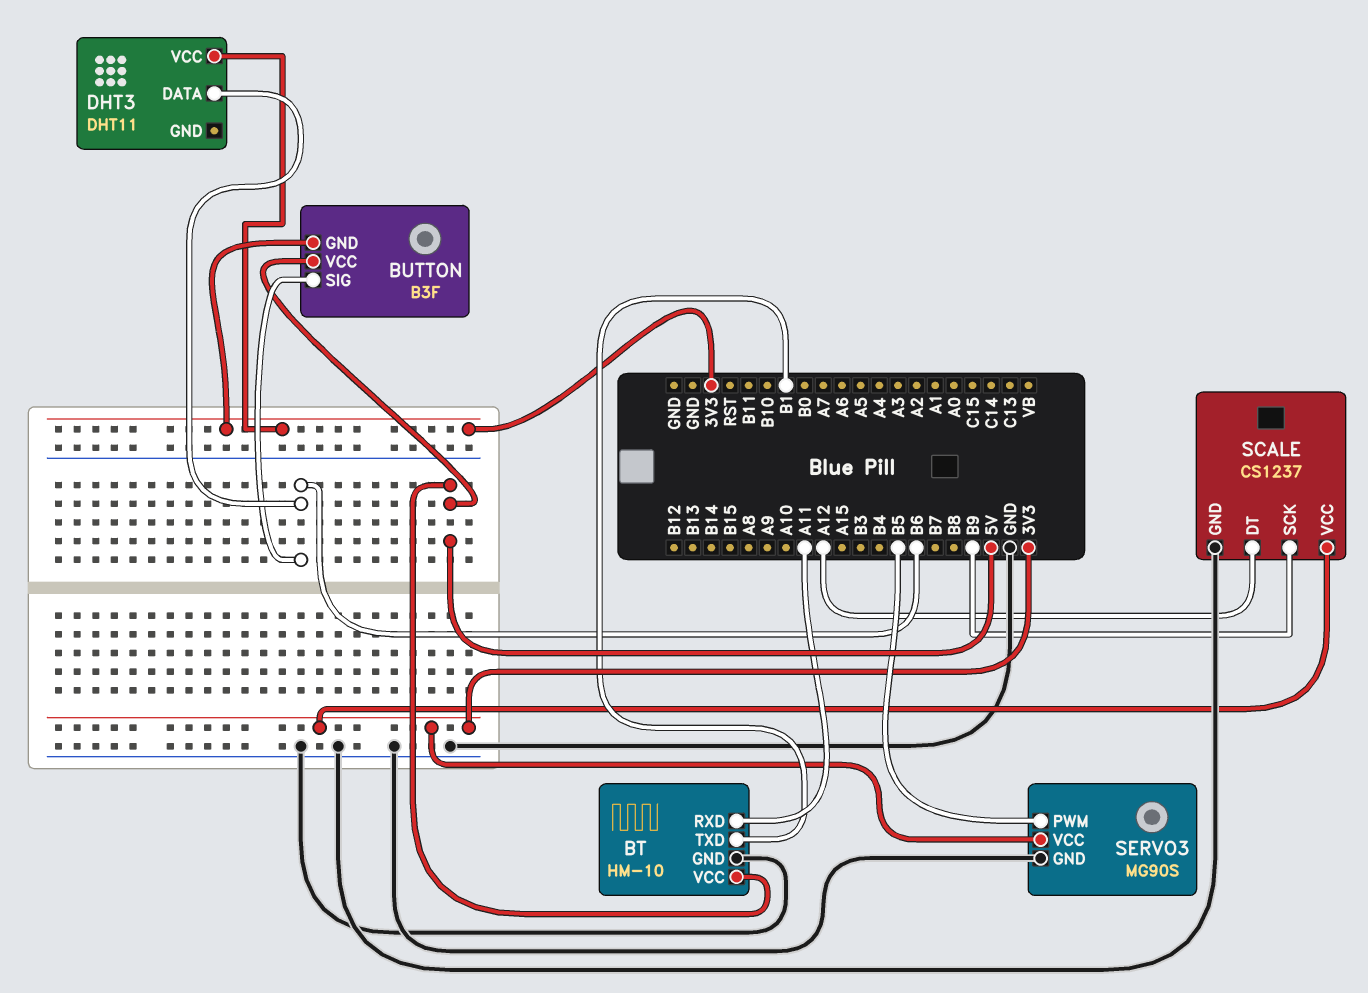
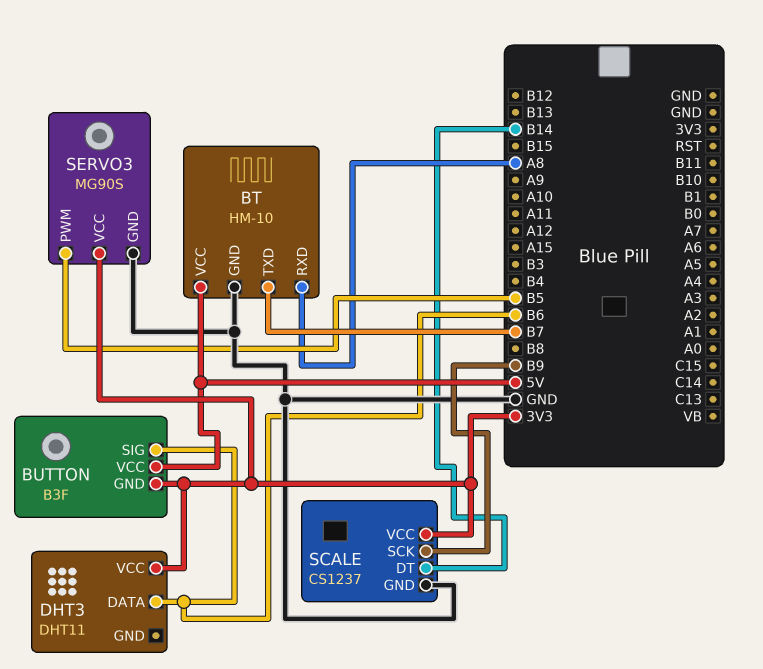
BT pin RXD: A11 -> A8
BT pin TXD: B1 -> B7
SCALE pin DT: A12 -> B14

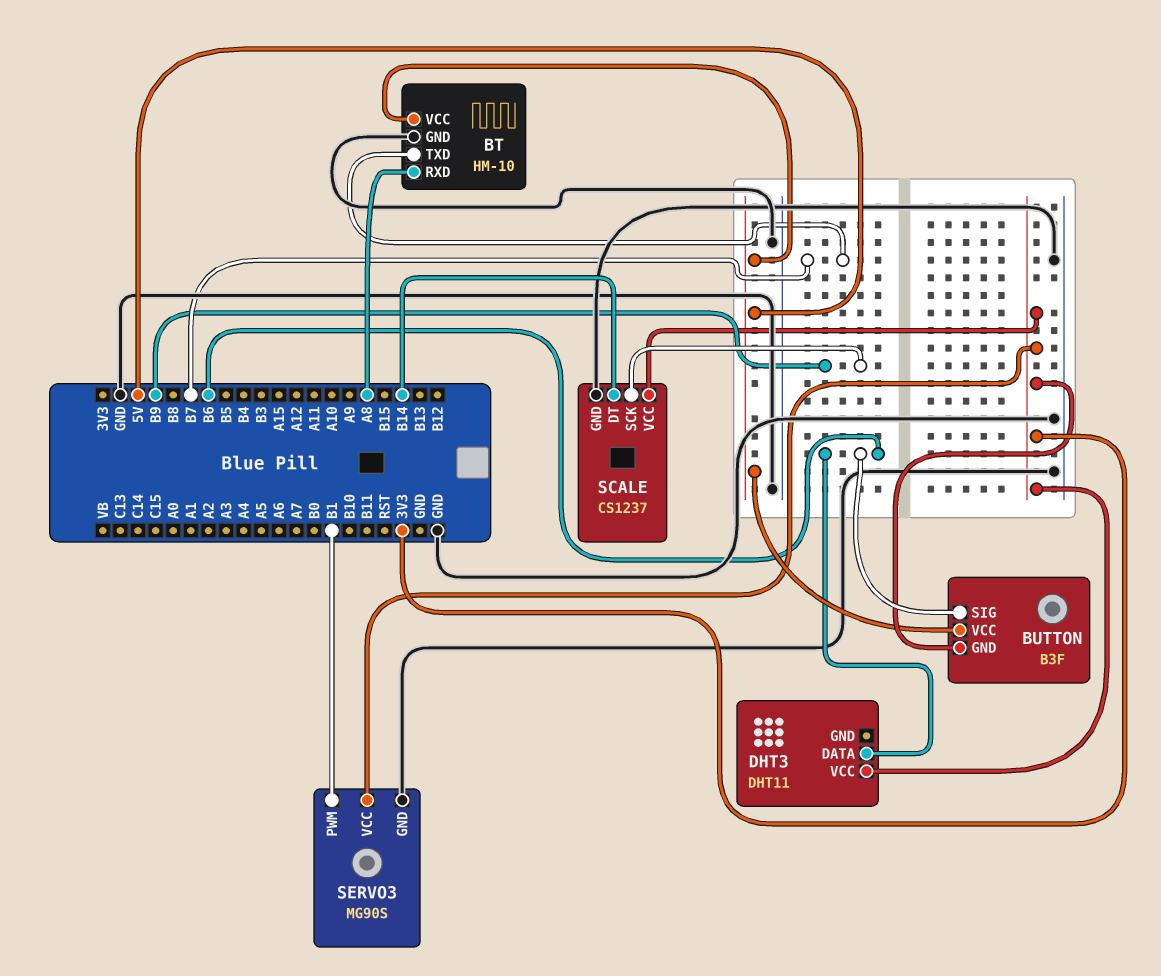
SERVO3 pin PWM: B5 -> B1

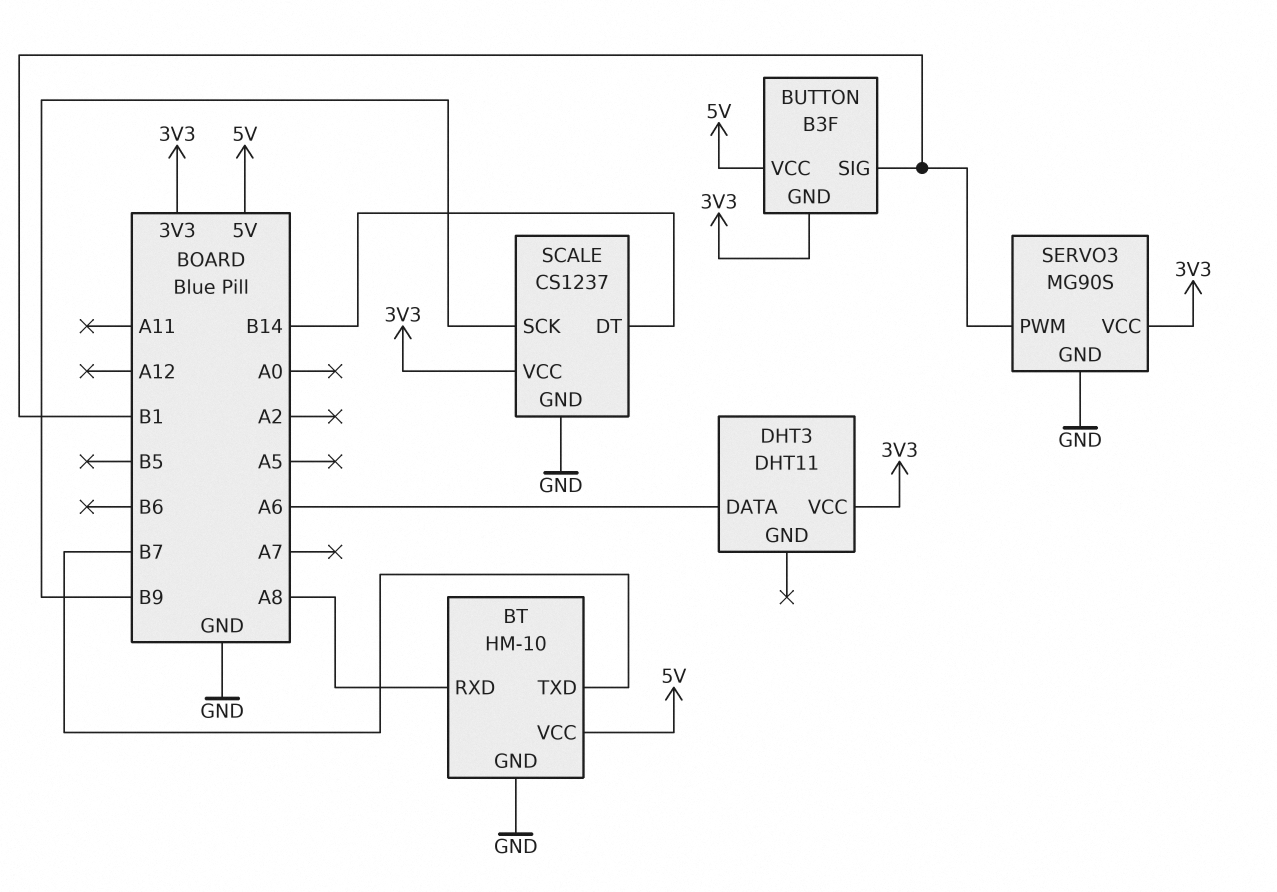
BUTTON pin SIG: B6 -> B1
DHT3 pin DATA: B6 -> A6

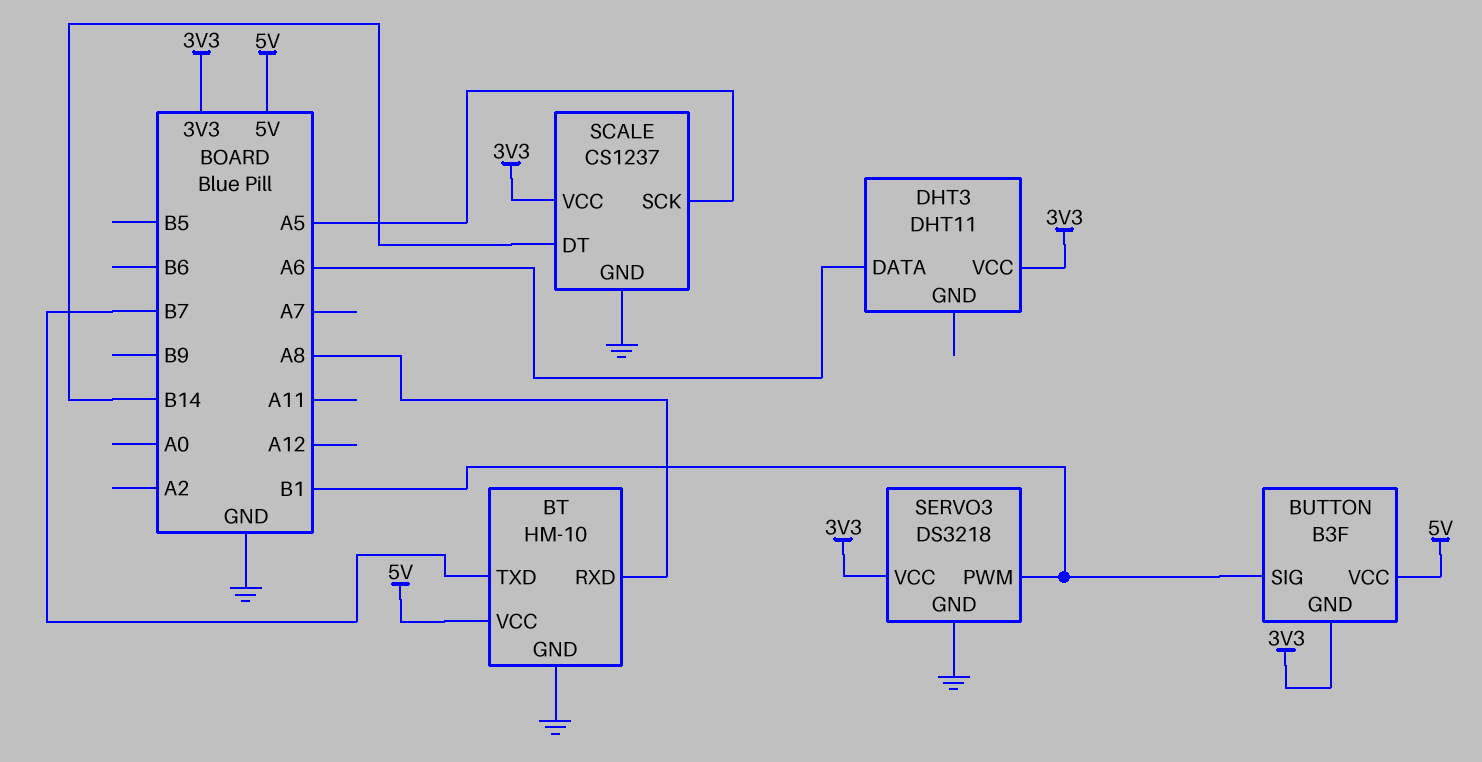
SCALE pin SCK: B9 -> A5
SERVO3: MG90S -> DS3218

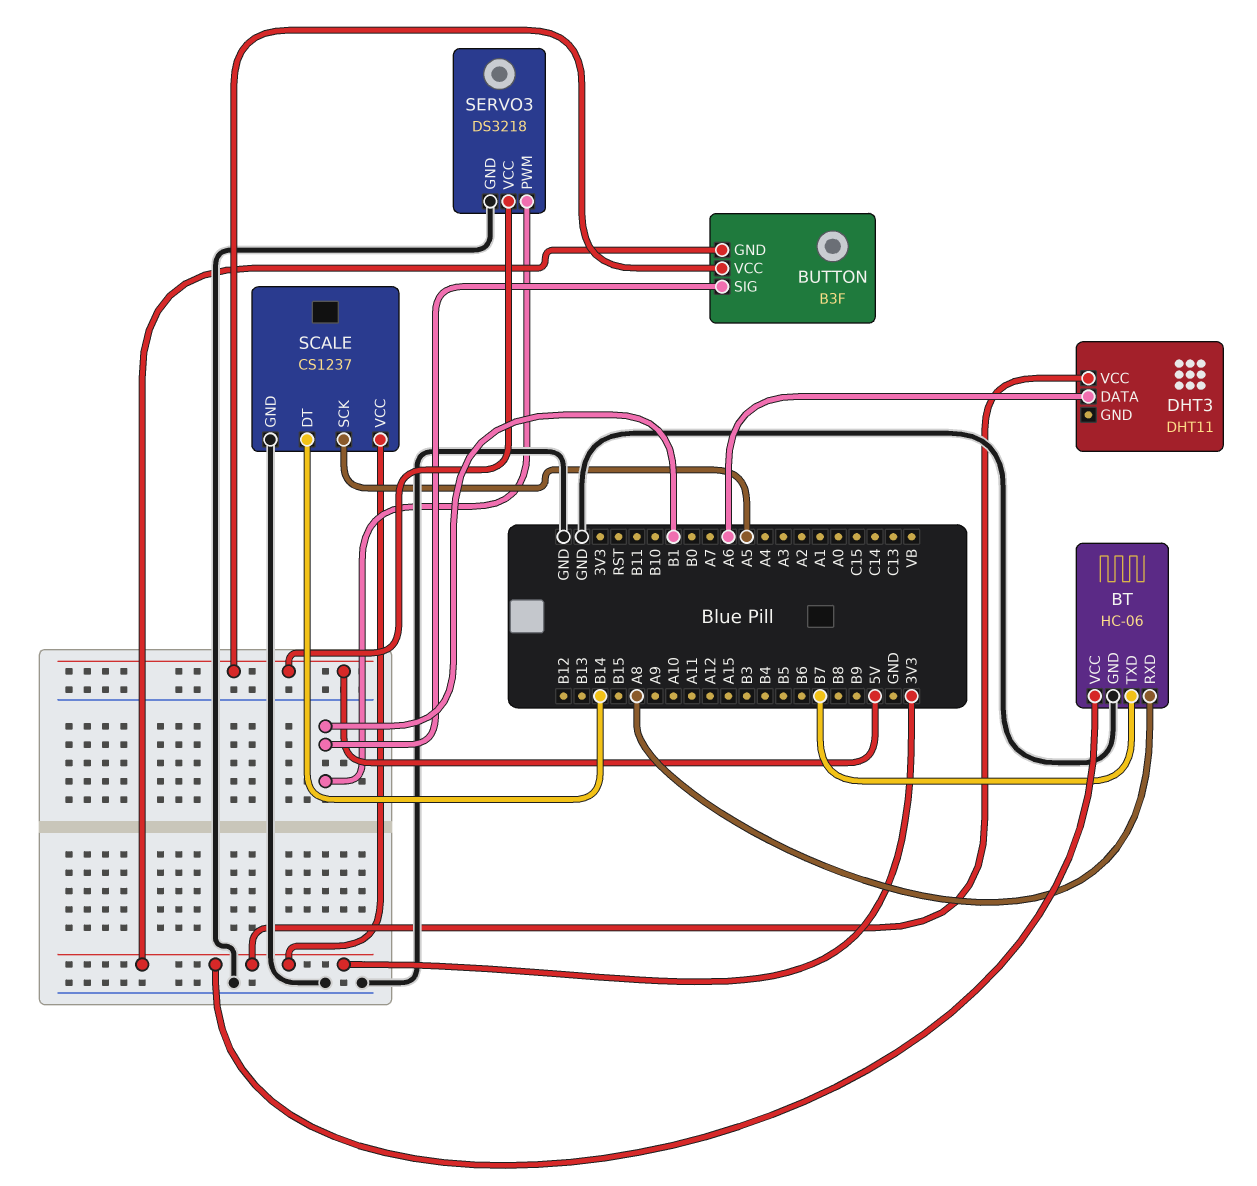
BT: HM-10 -> HC-06
BT pin VCC: 5V -> 3V3
SERVO3 pin VCC: 3V3 -> 5V

